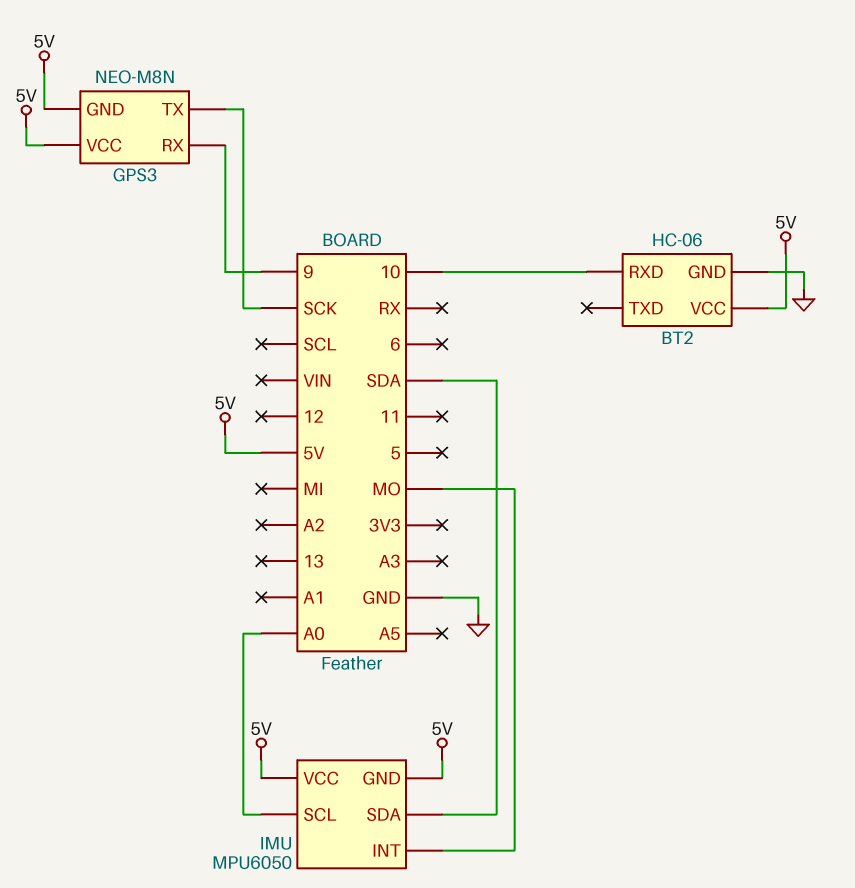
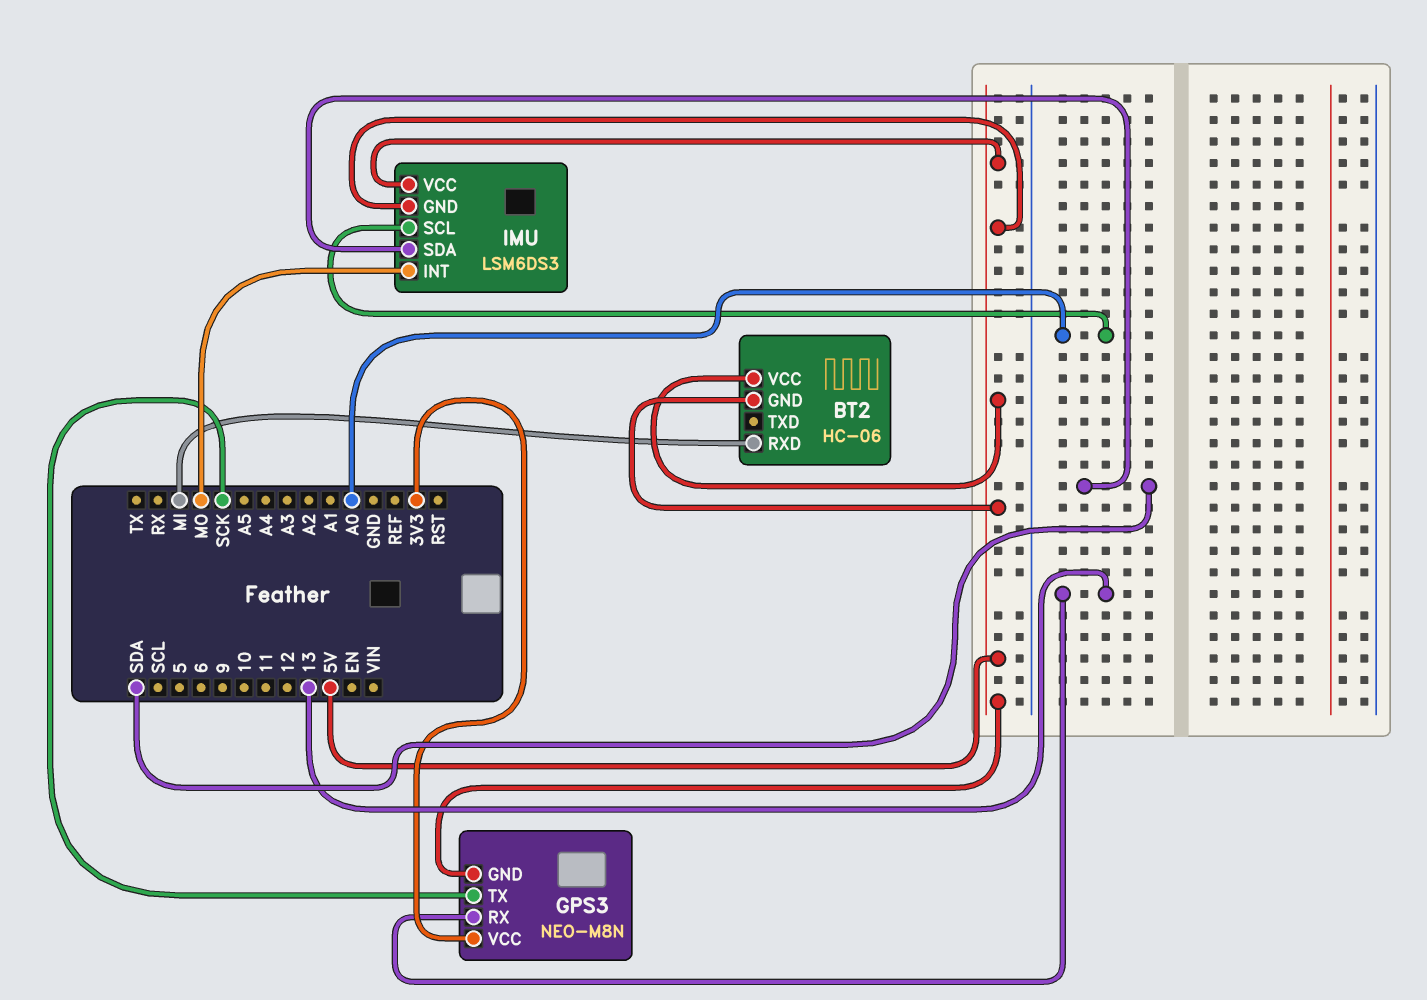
BT2 pin GND: GND -> 5V
BT2 pin RXD: 10 -> MI
GPS3 pin RX: 9 -> 13
GPS3 pin VCC: 5V -> 3V3
IMU: MPU6050 -> LSM6DS3

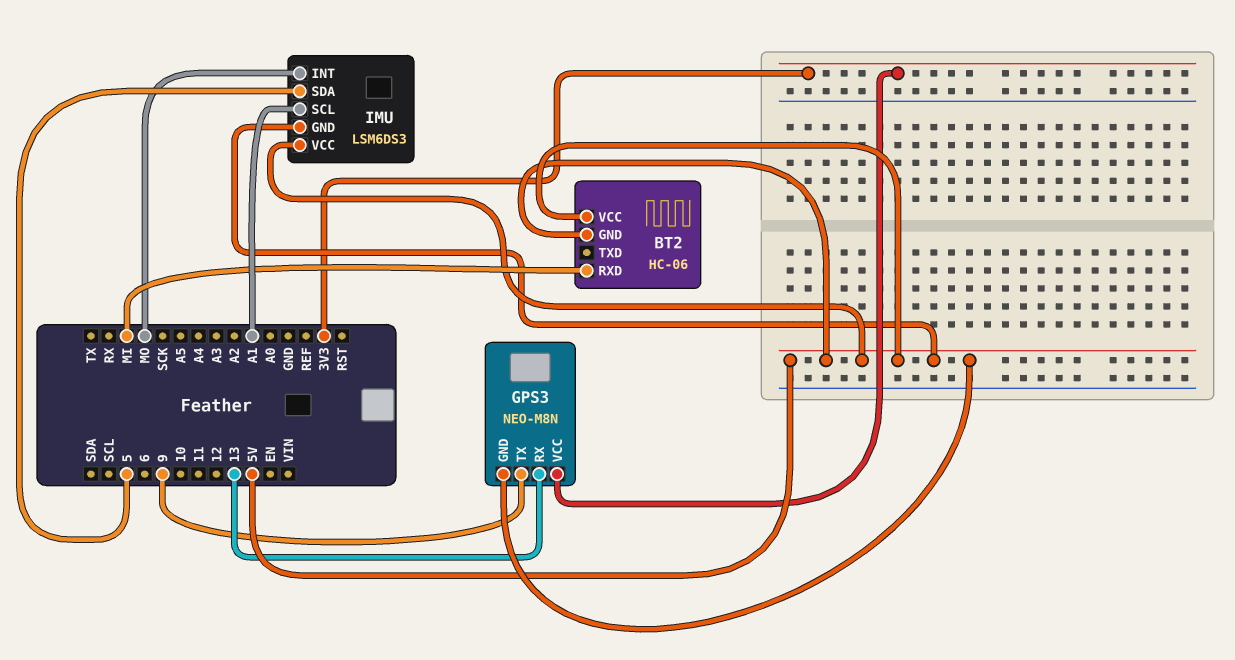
GPS3 pin TX: SCK -> 9
IMU pin SCL: A0 -> A1
IMU pin SDA: SDA -> 5

